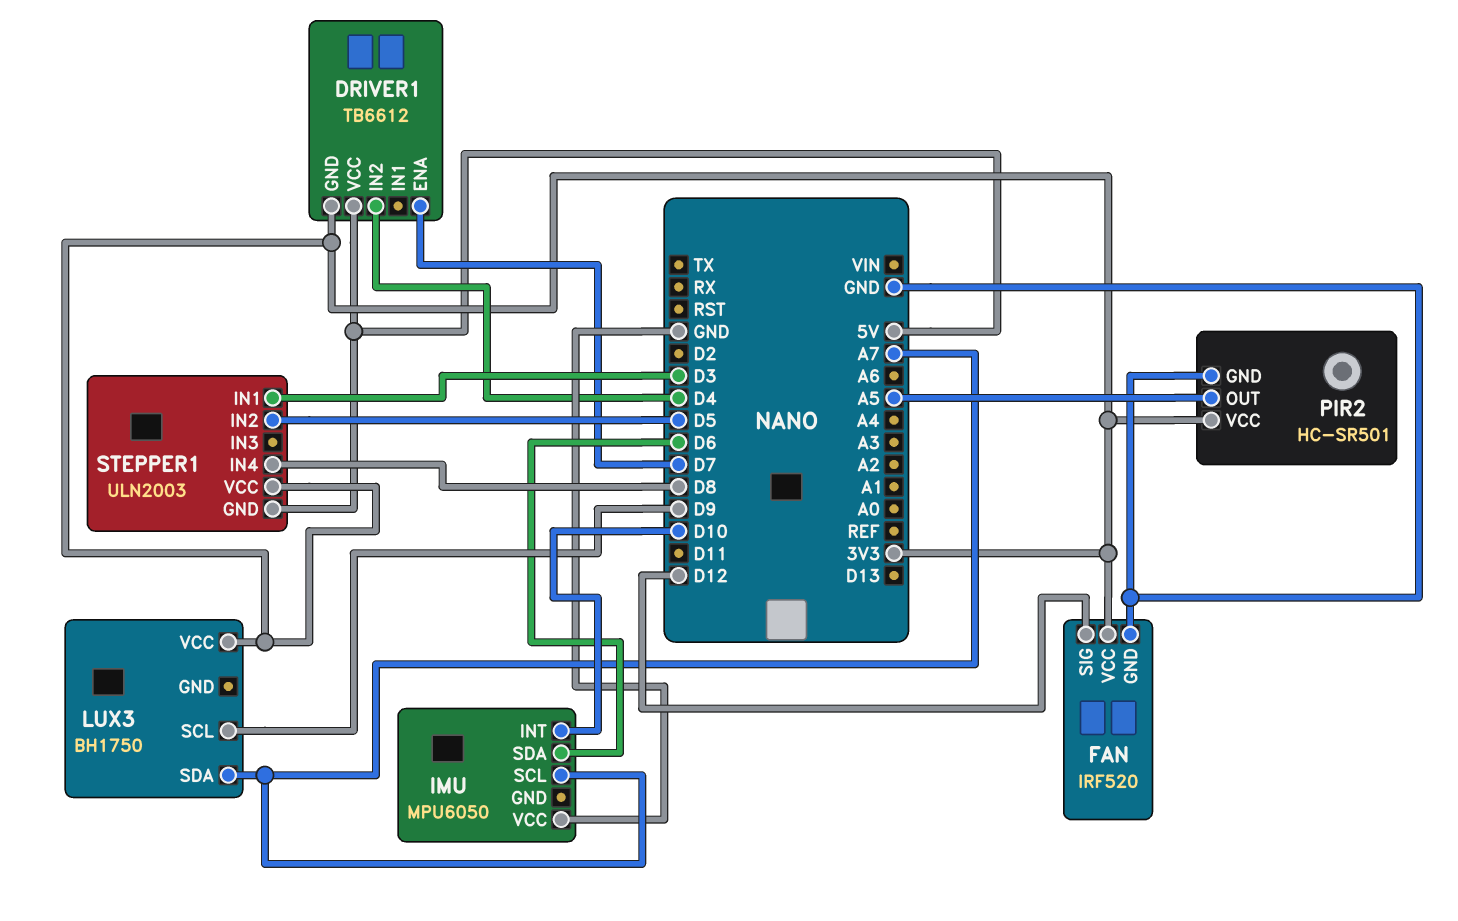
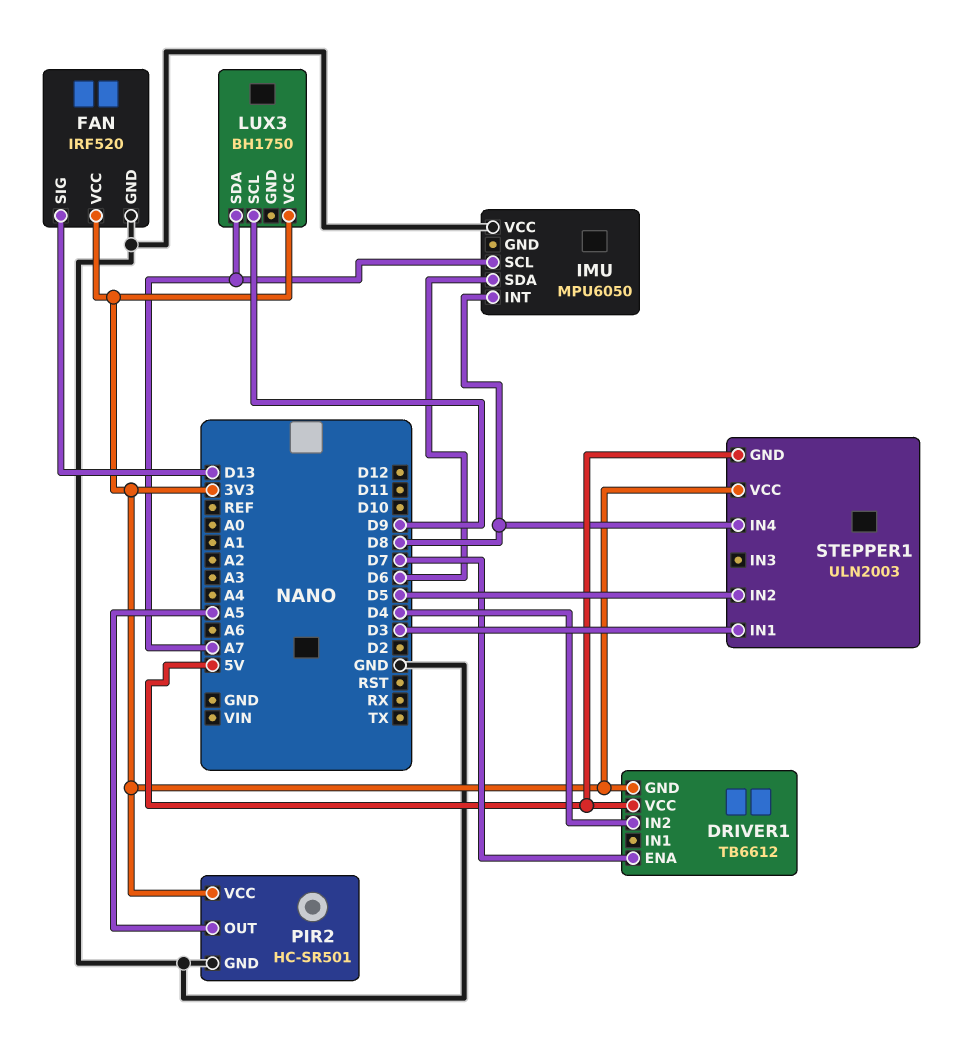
FAN pin SIG: D12 -> D13
IMU pin INT: D10 -> D8

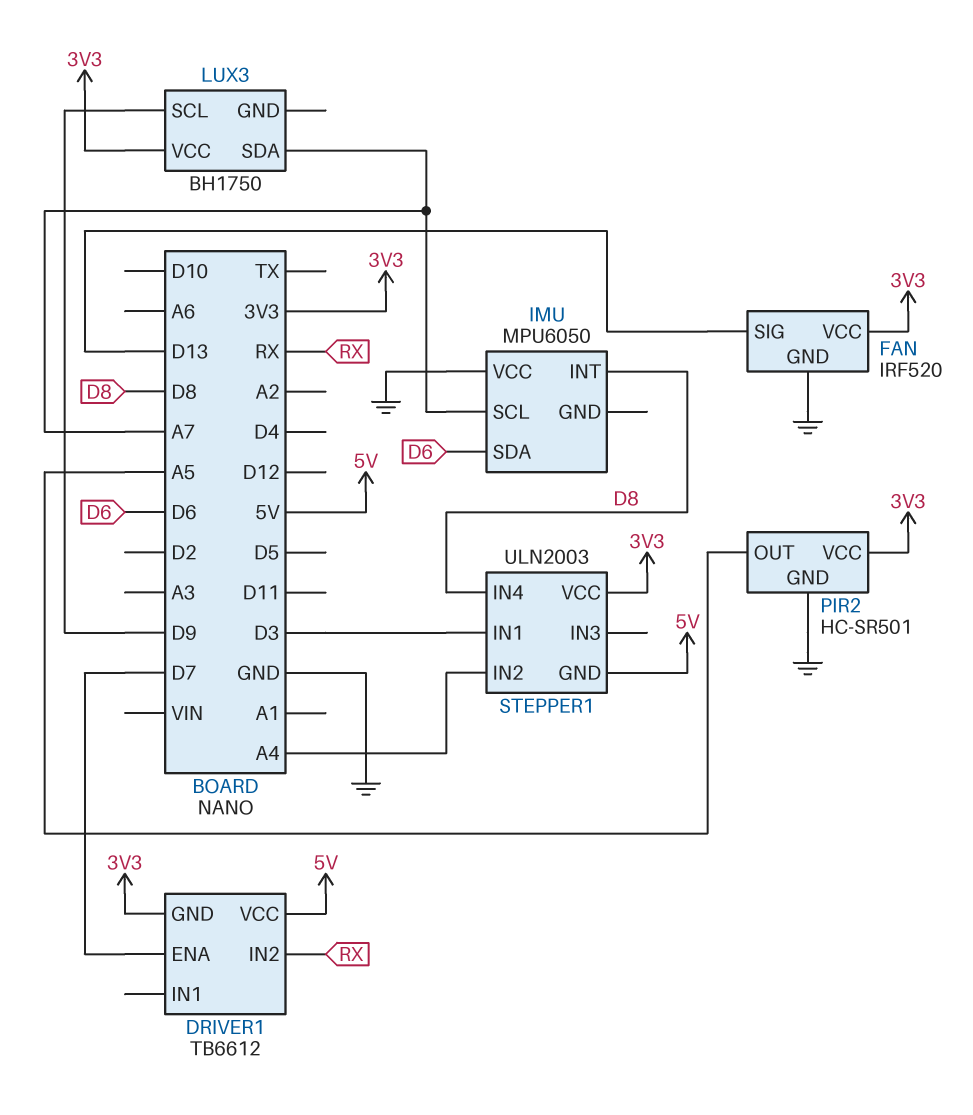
DRIVER1 pin IN2: D4 -> RX
STEPPER1 pin IN2: D5 -> A4

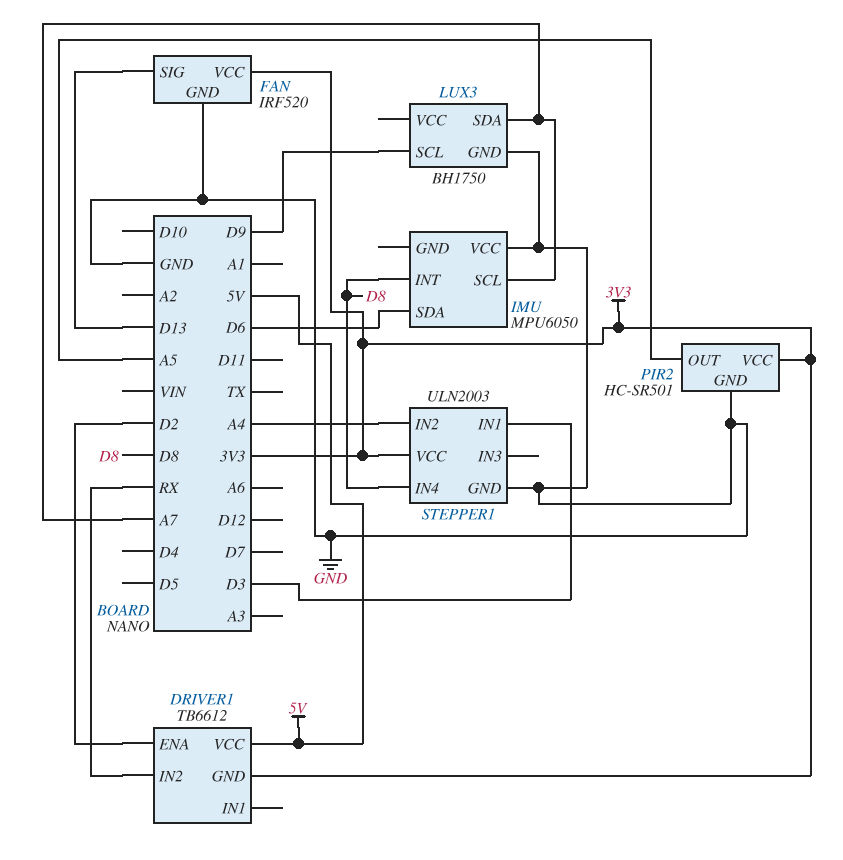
DRIVER1 pin ENA: D7 -> D2
LUX3 pin GND: none -> GND
LUX3 pin VCC: 3V3 -> none
STEPPER1 pin GND: 5V -> GND

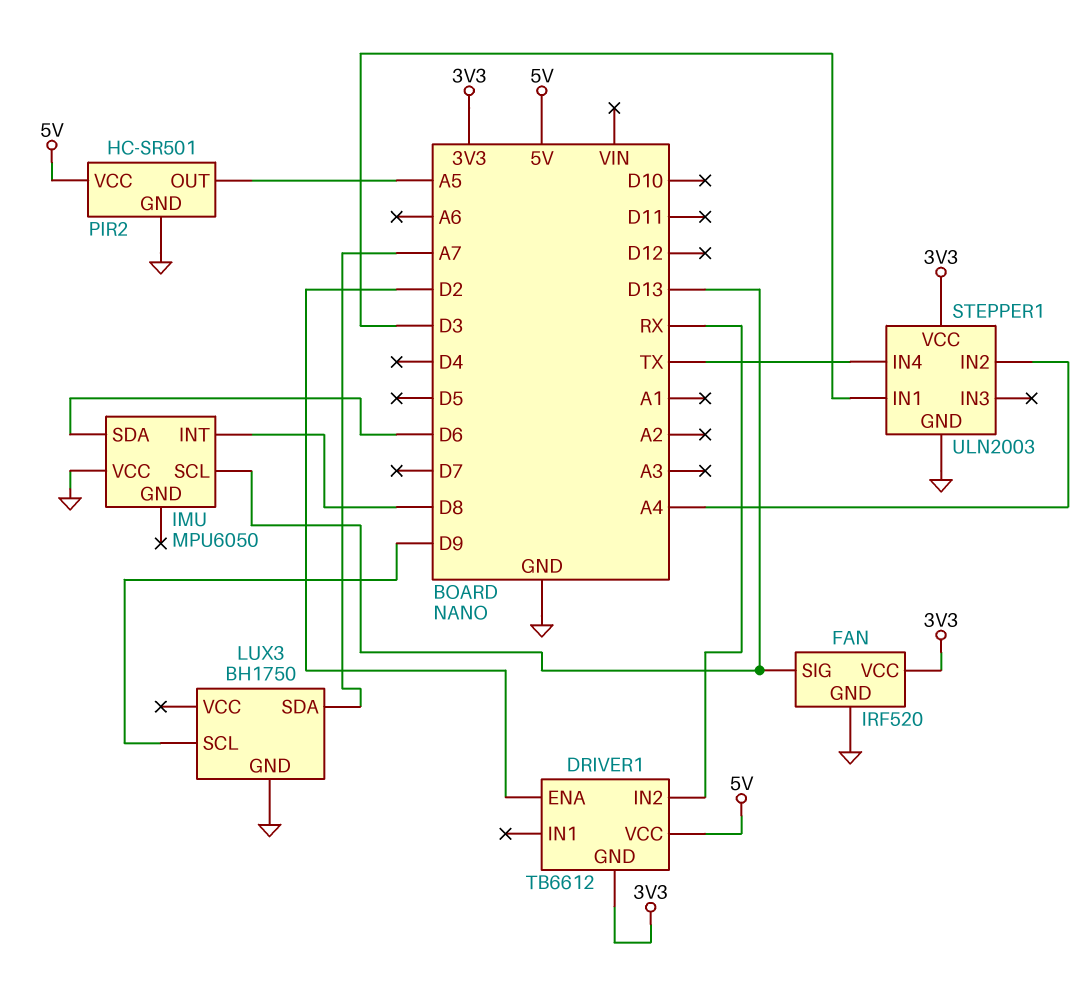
IMU pin SCL: A7 -> D13
PIR2 pin VCC: 3V3 -> 5V
STEPPER1 pin IN4: D8 -> TX

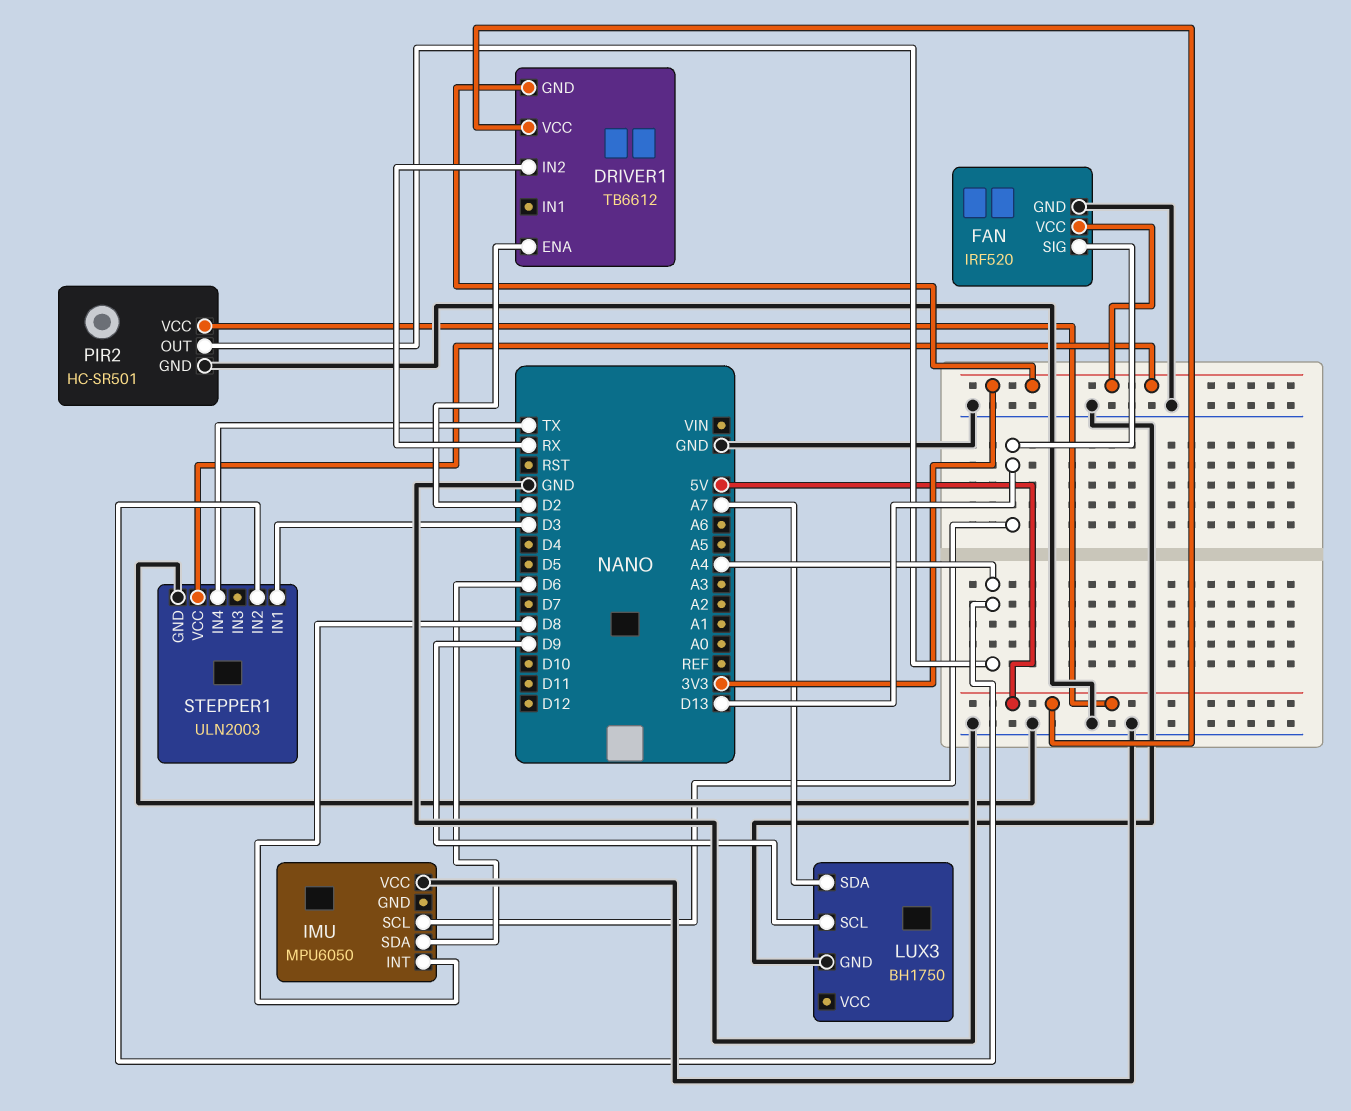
PIR2 pin OUT: A5 -> A4

